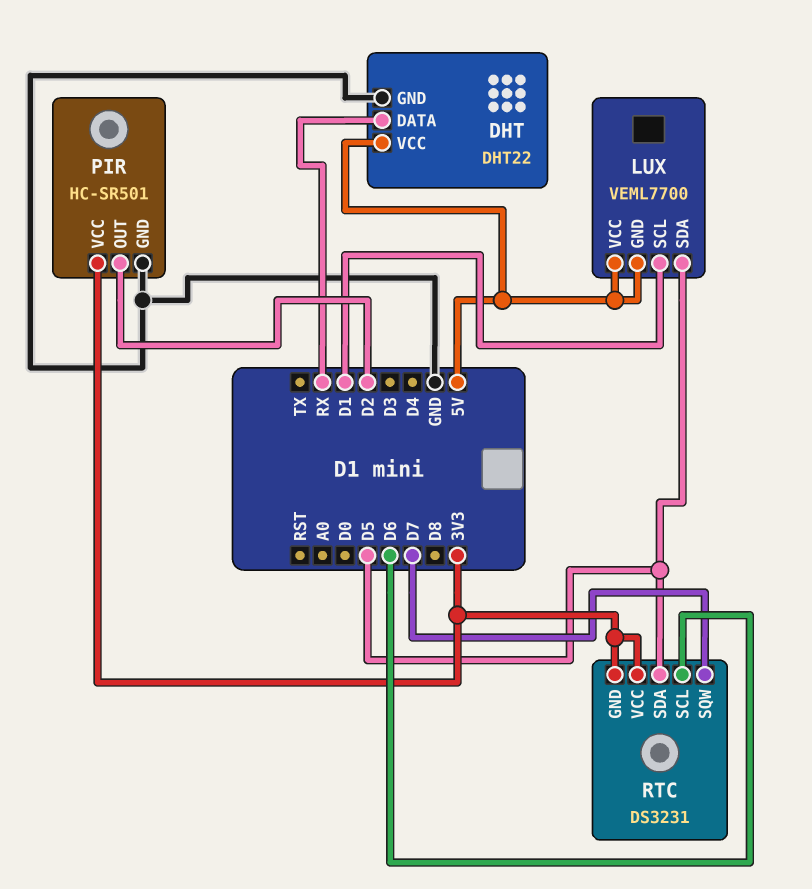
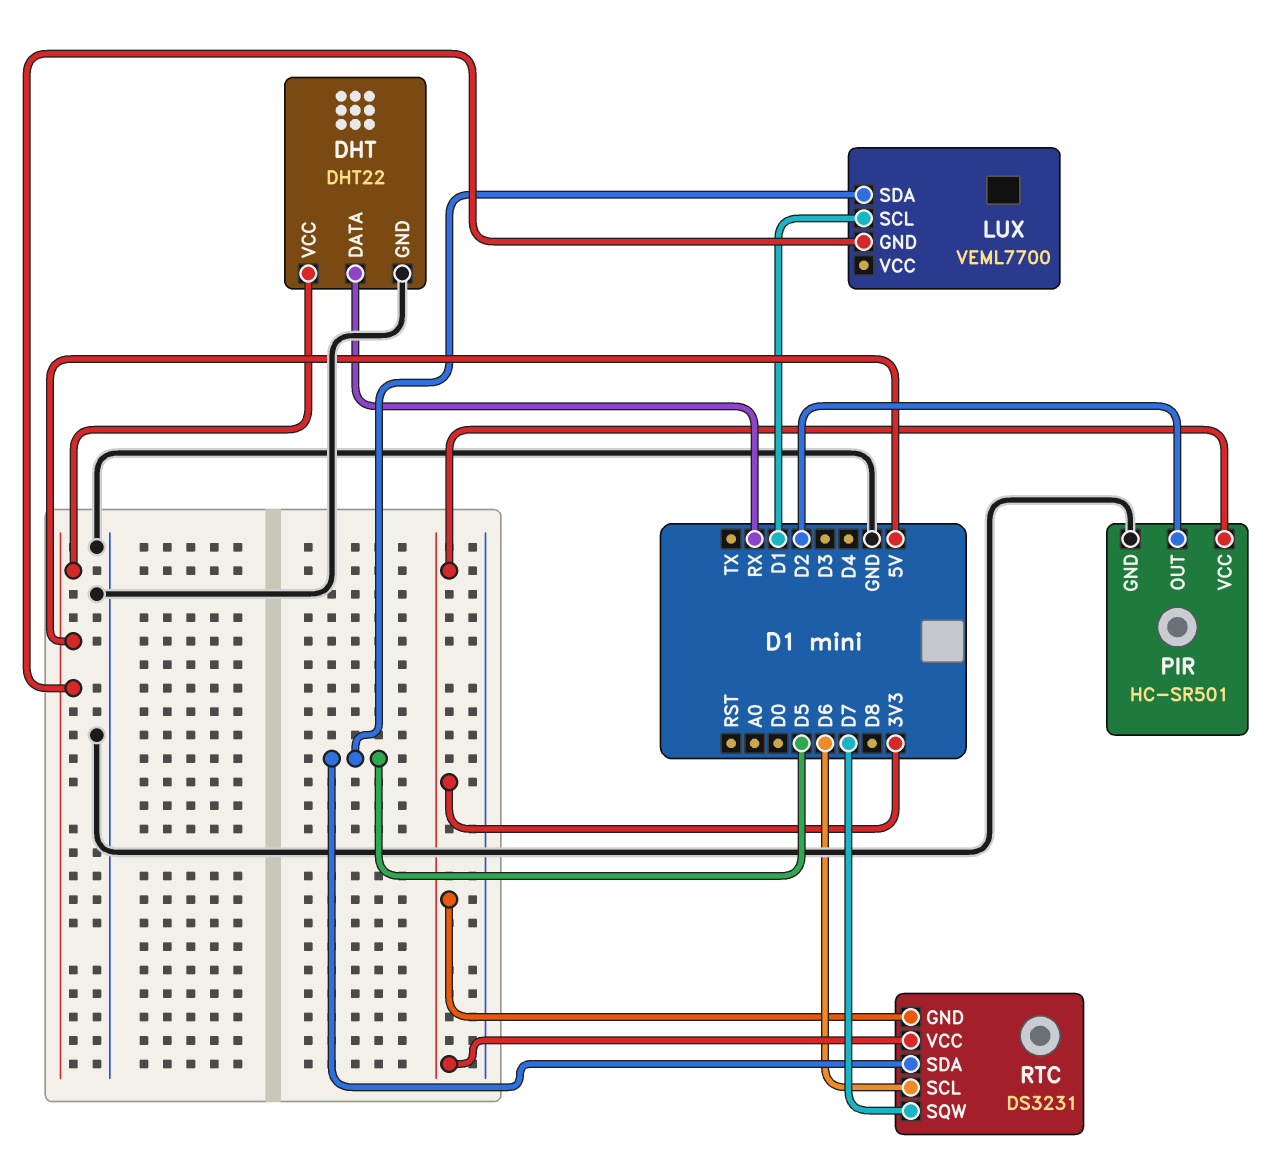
LUX pin VCC: 5V -> none

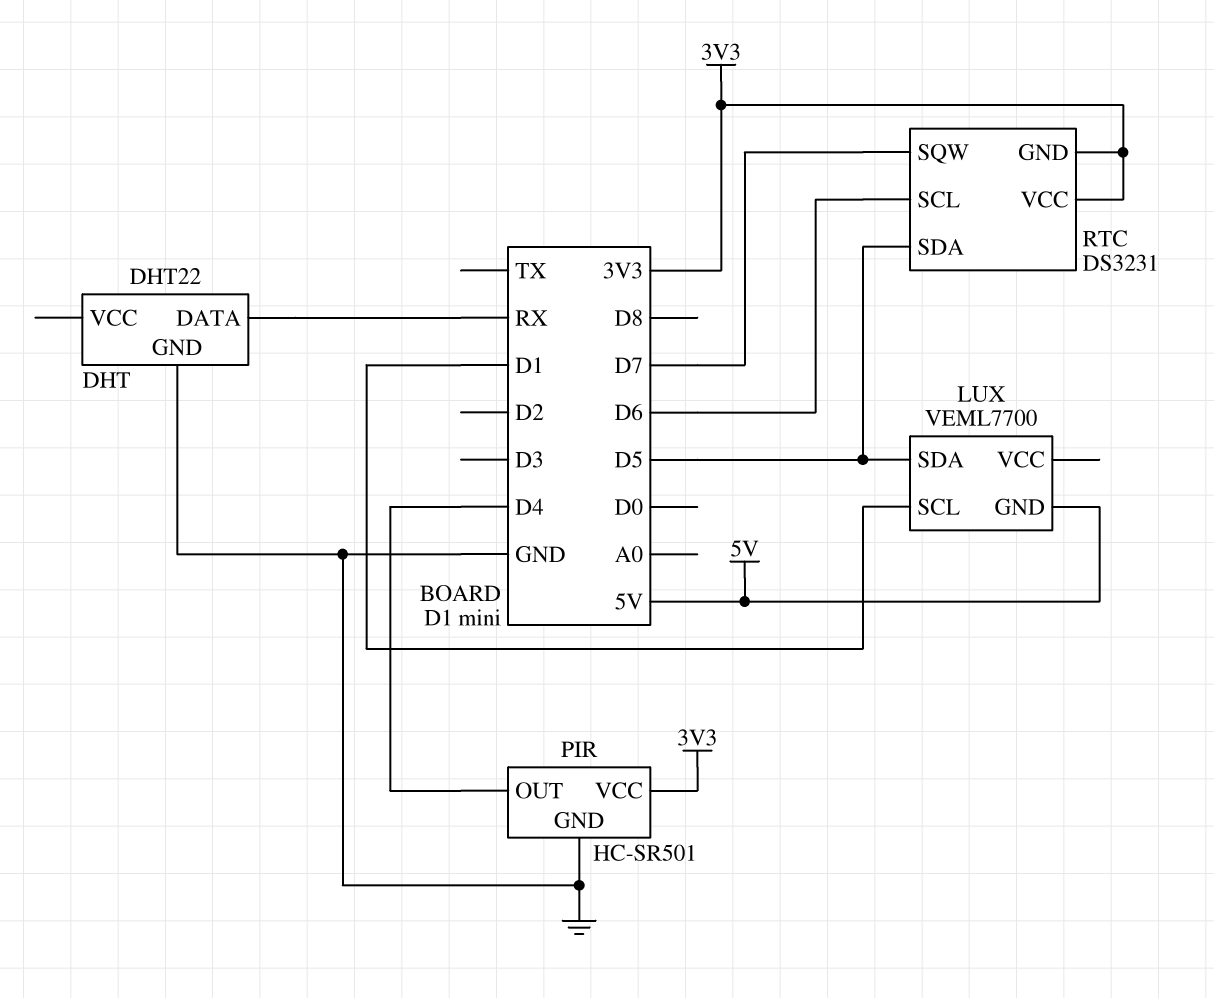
DHT pin VCC: 5V -> none
PIR pin OUT: D2 -> D4

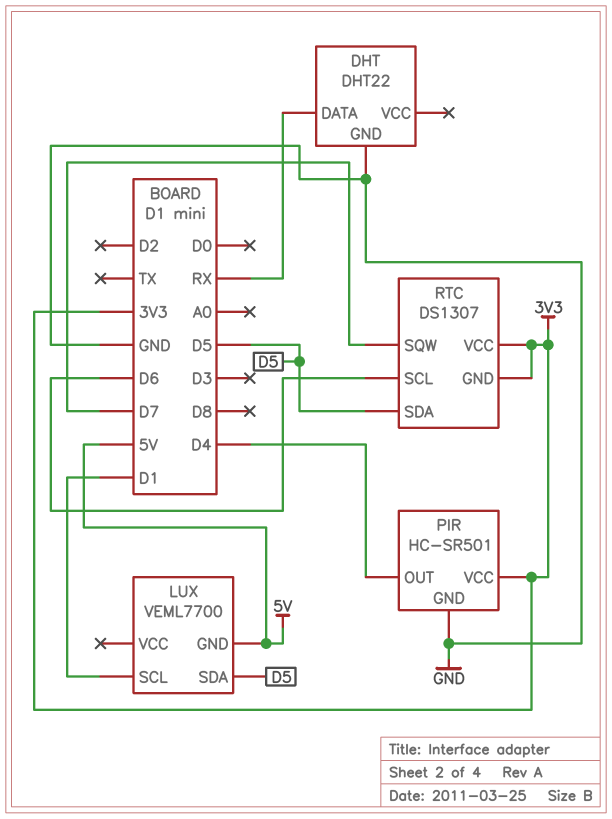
RTC: DS3231 -> DS1307

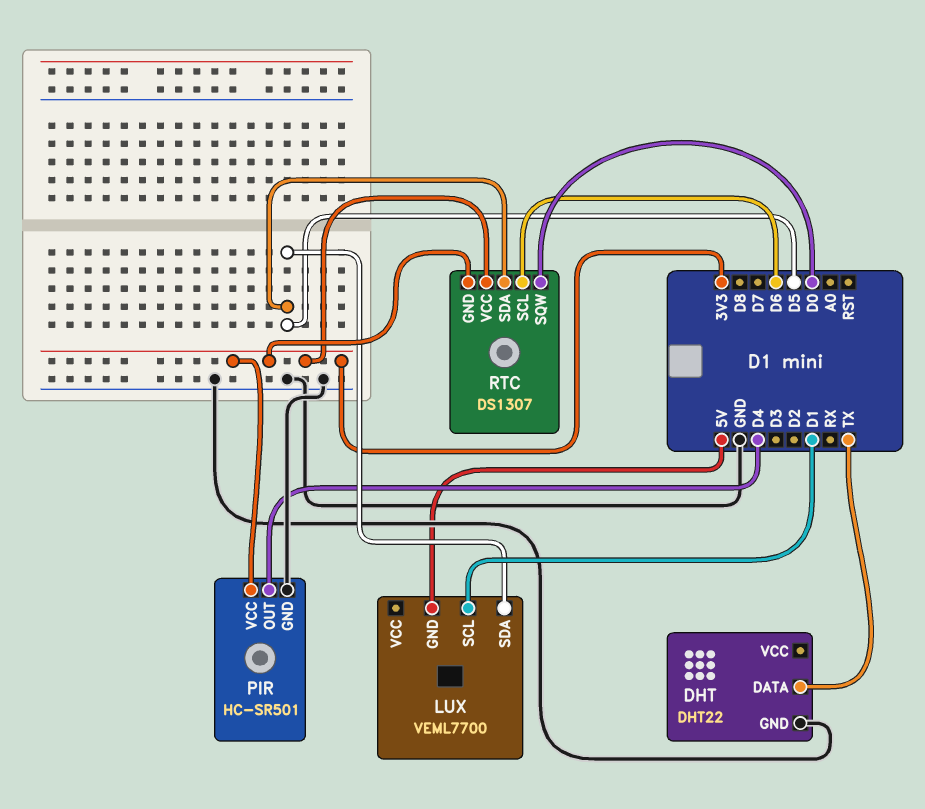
DHT pin DATA: RX -> TX
RTC pin SQW: D7 -> D0

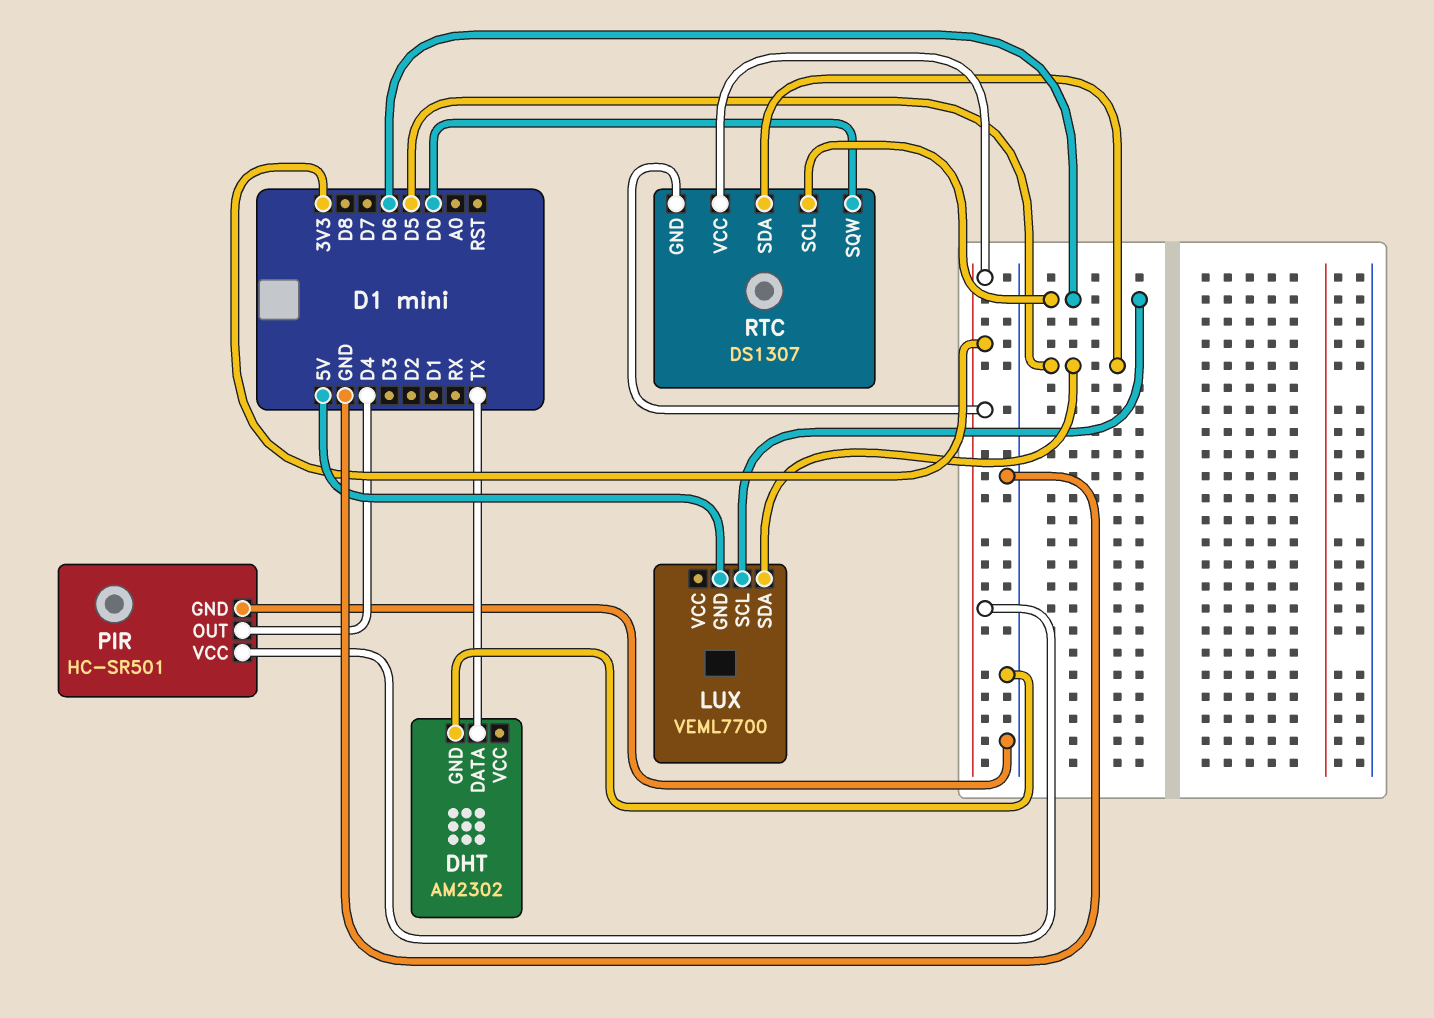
DHT: DHT22 -> AM2302
LUX pin SCL: D1 -> D6

